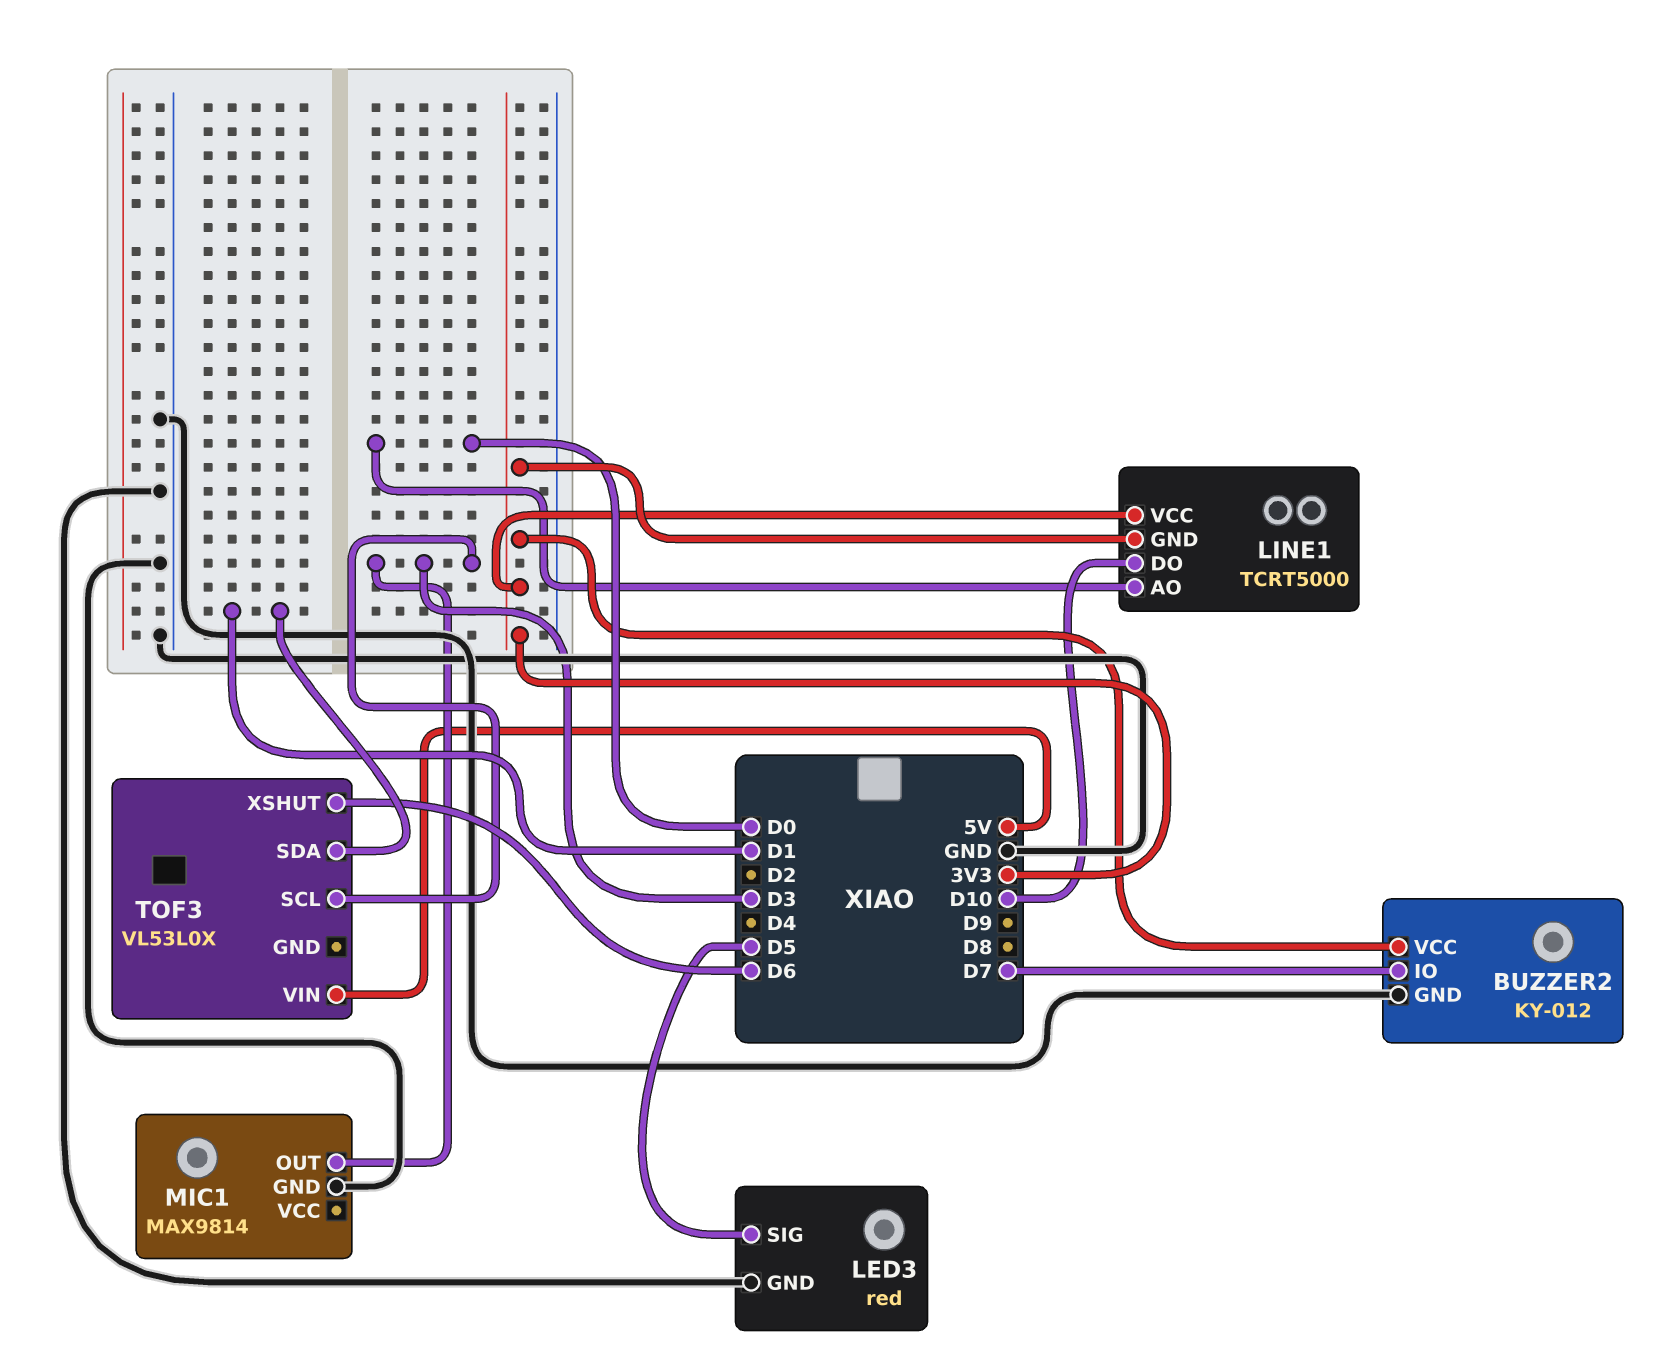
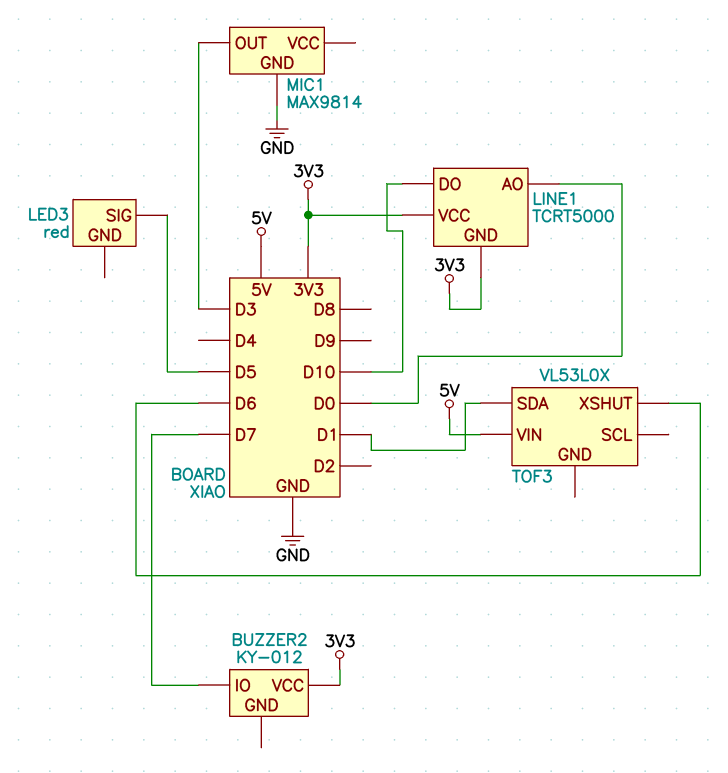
BUZZER2 pin GND: GND -> none
LED3 pin GND: GND -> none
TOF3 pin SCL: D3 -> none

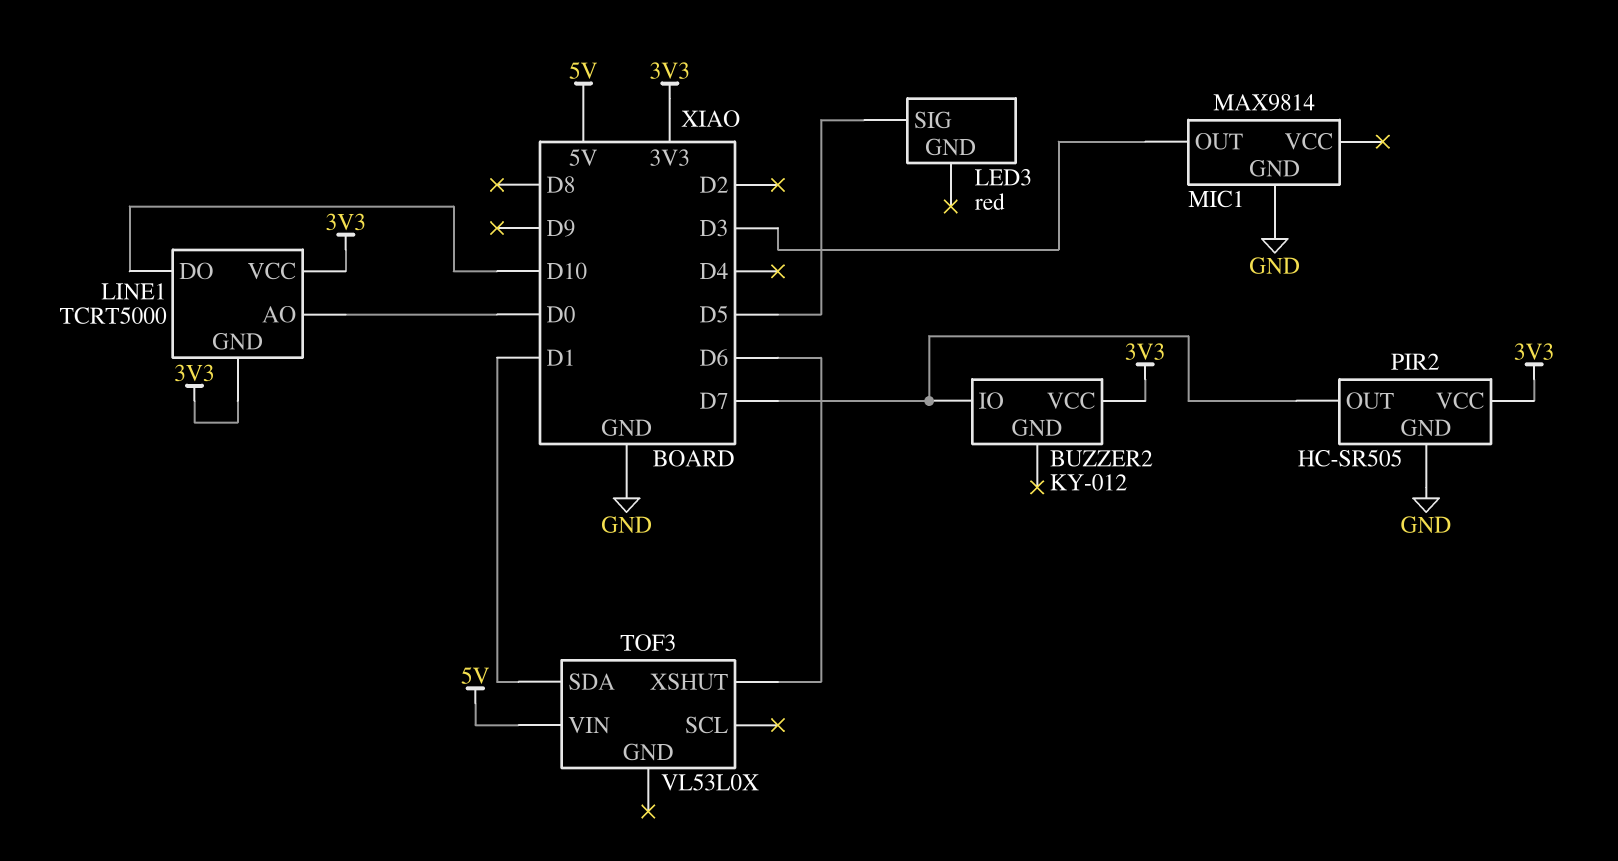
PIR2: none -> HC-SR505
PIR2 pin GND: none -> GND
PIR2 pin OUT: none -> D7
PIR2 pin VCC: none -> 3V3

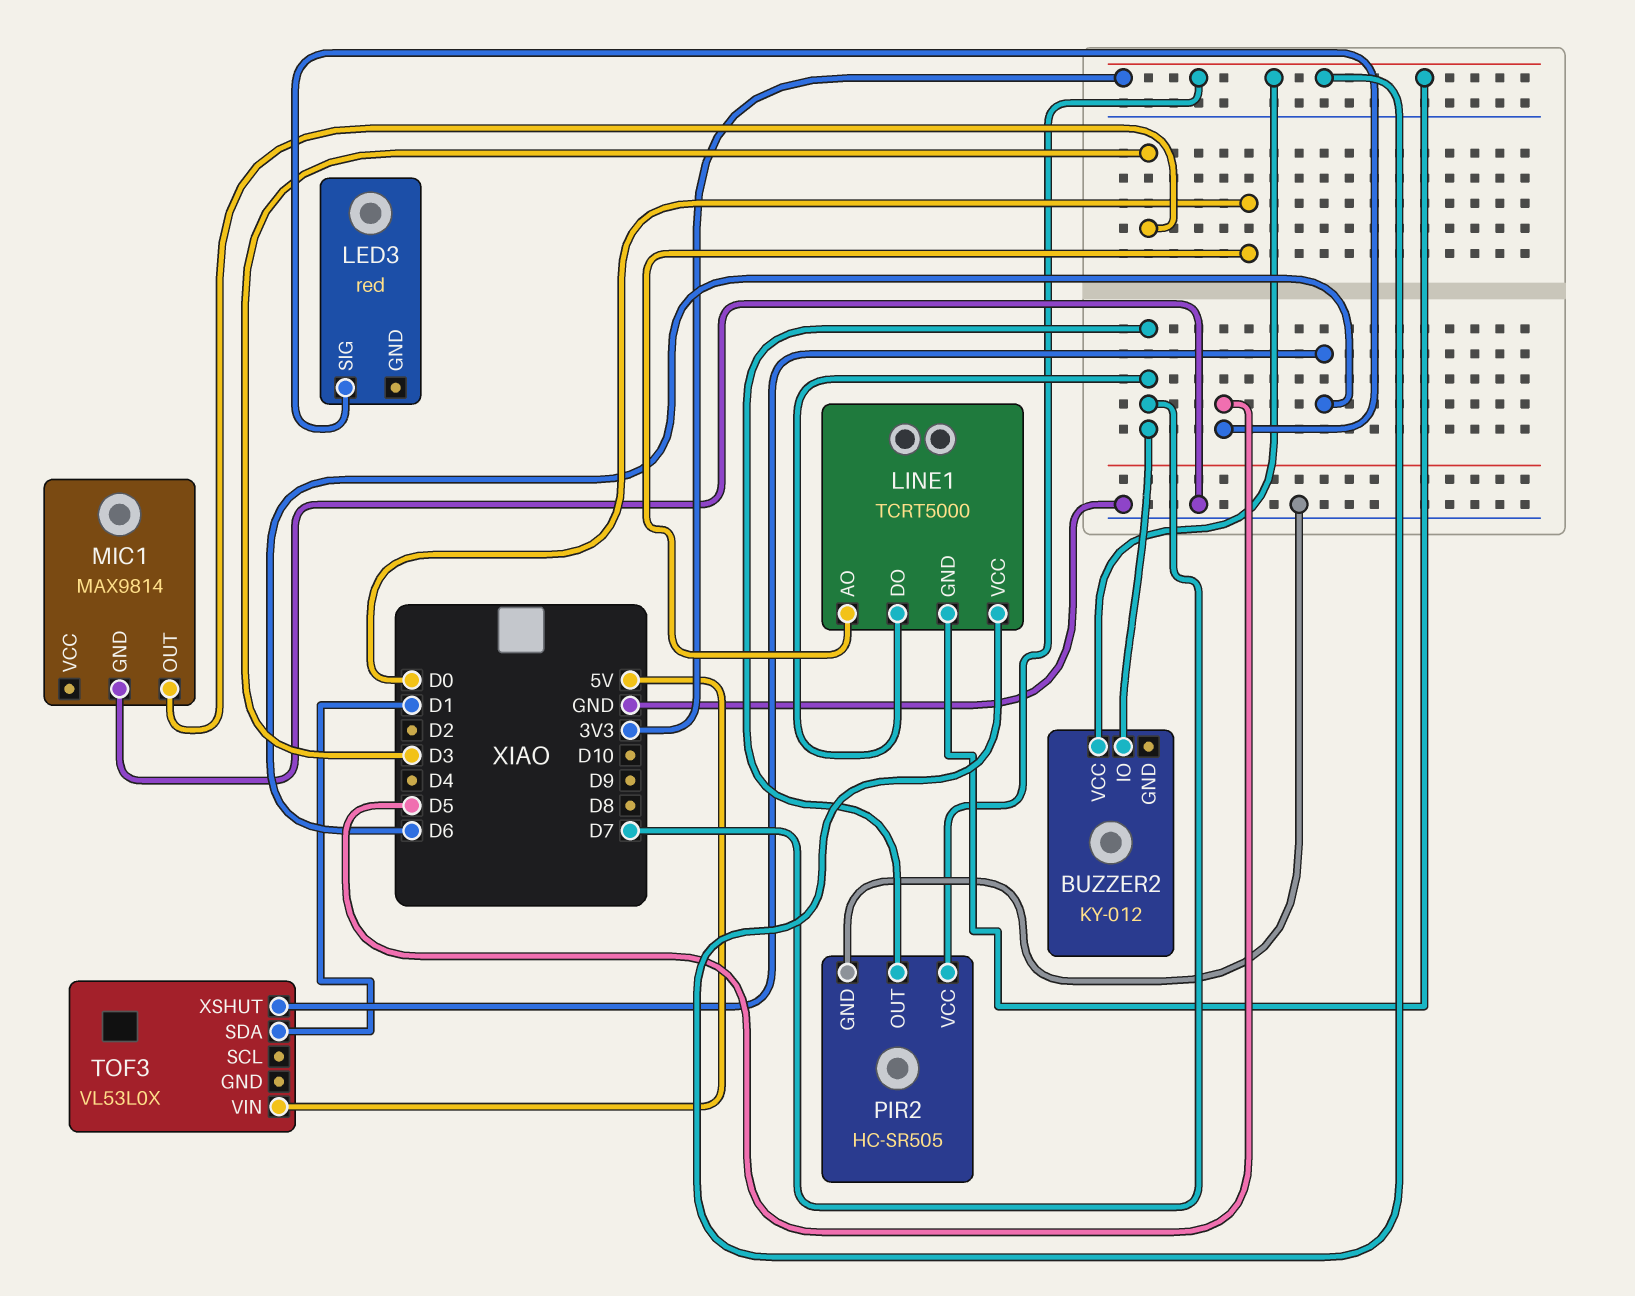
LINE1 pin DO: D10 -> D7

